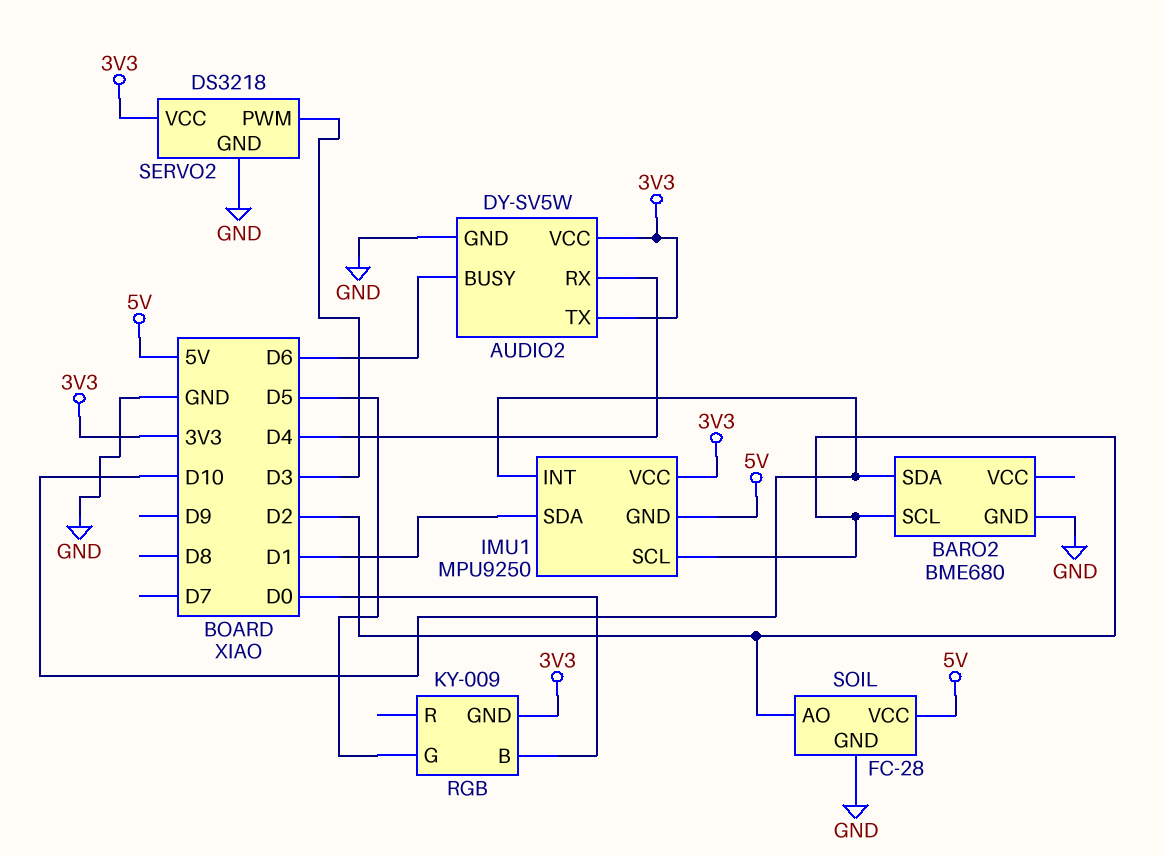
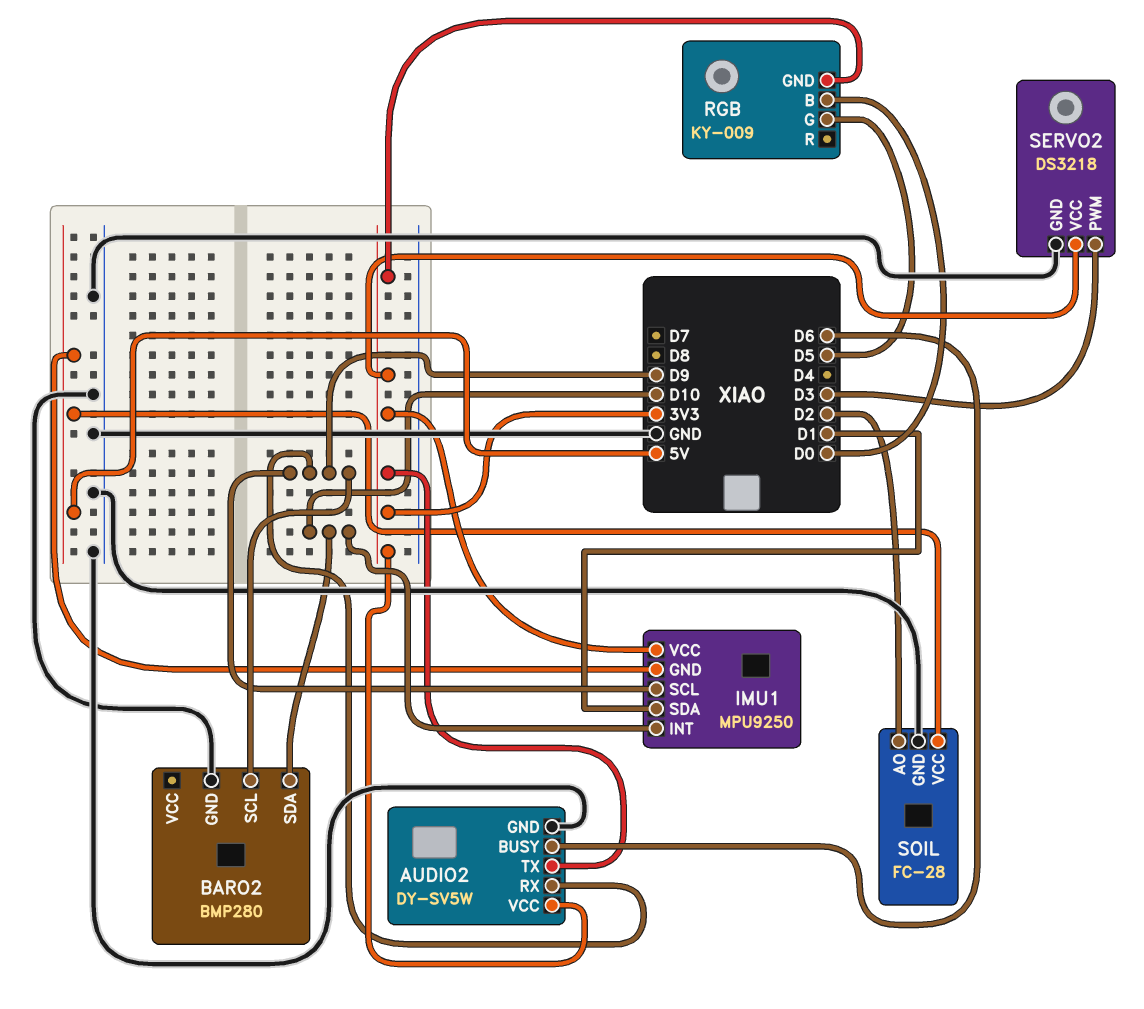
AUDIO2 pin RX: D4 -> D9
BARO2: BME680 -> BMP280
BARO2 pin SCL: D2 -> D9
IMU1 pin SCL: D2 -> D9

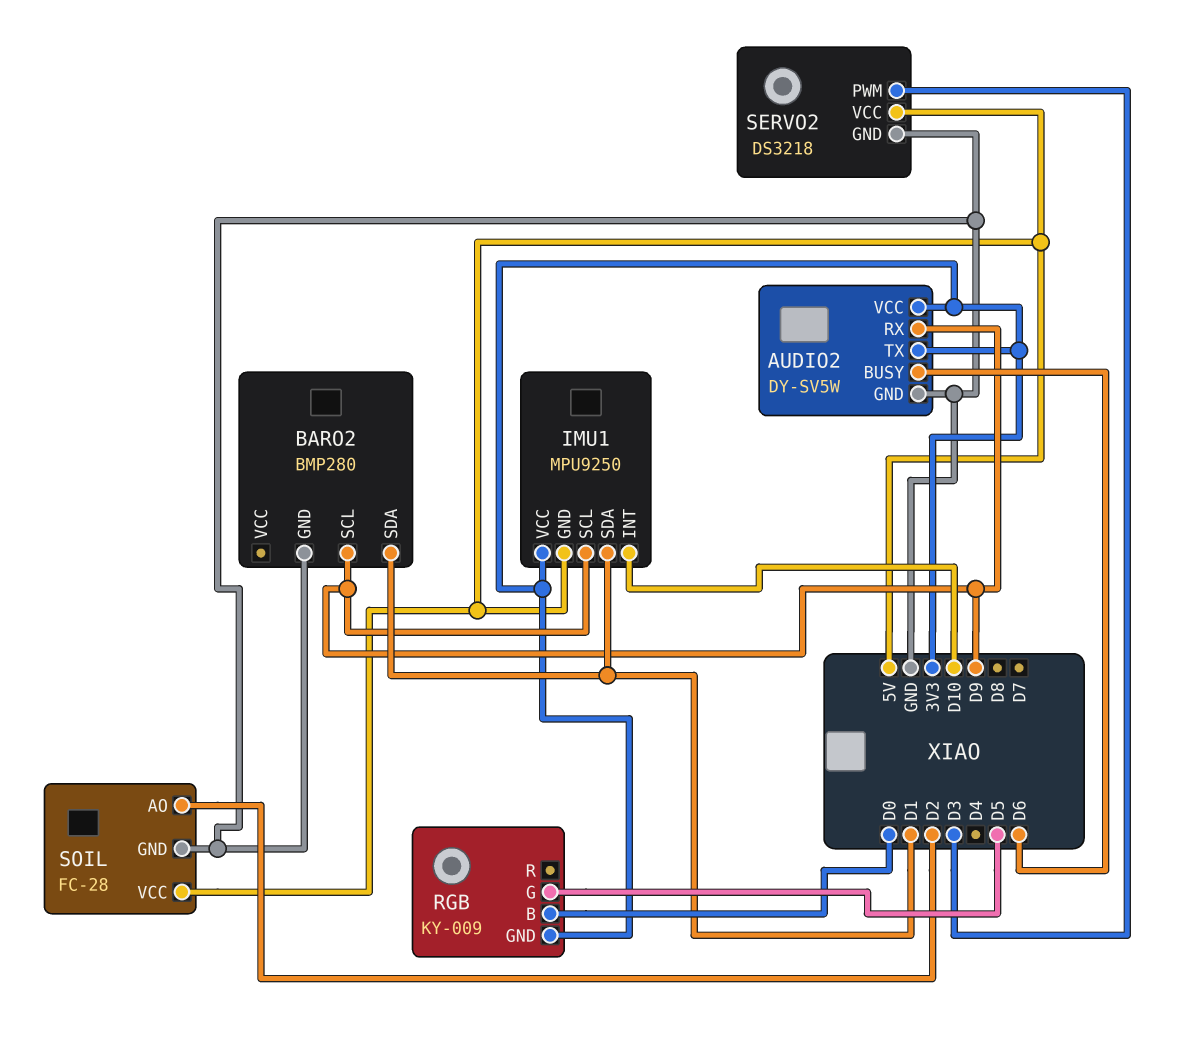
BARO2 pin SDA: D10 -> D1
SERVO2 pin VCC: 3V3 -> 5V

